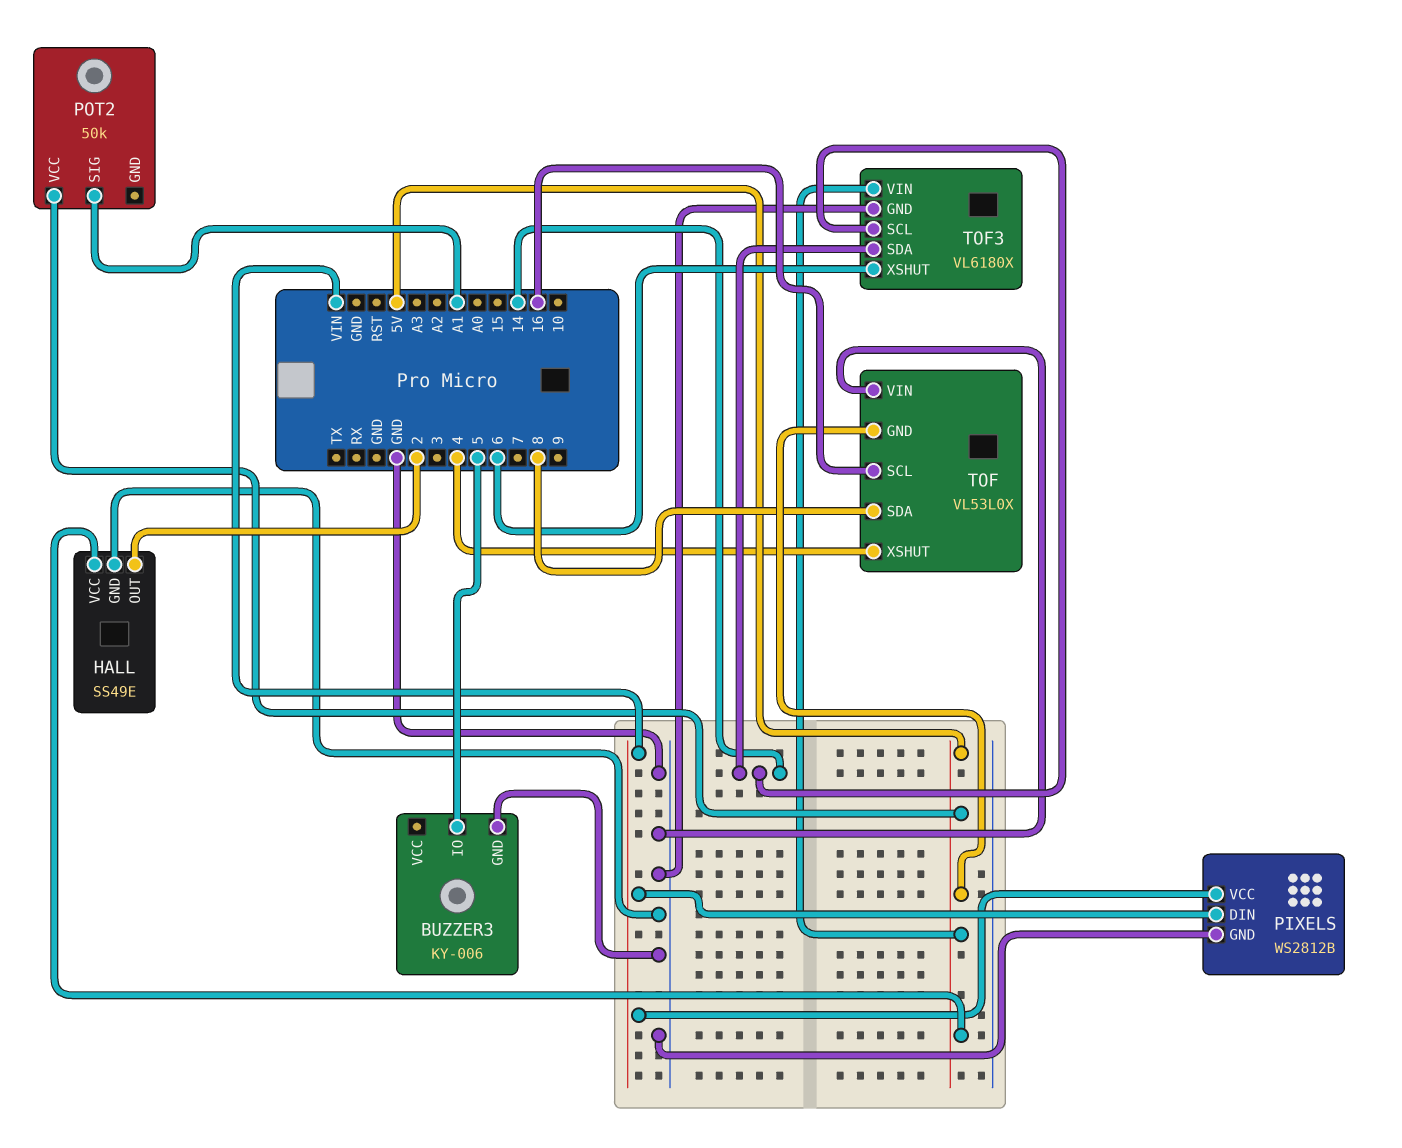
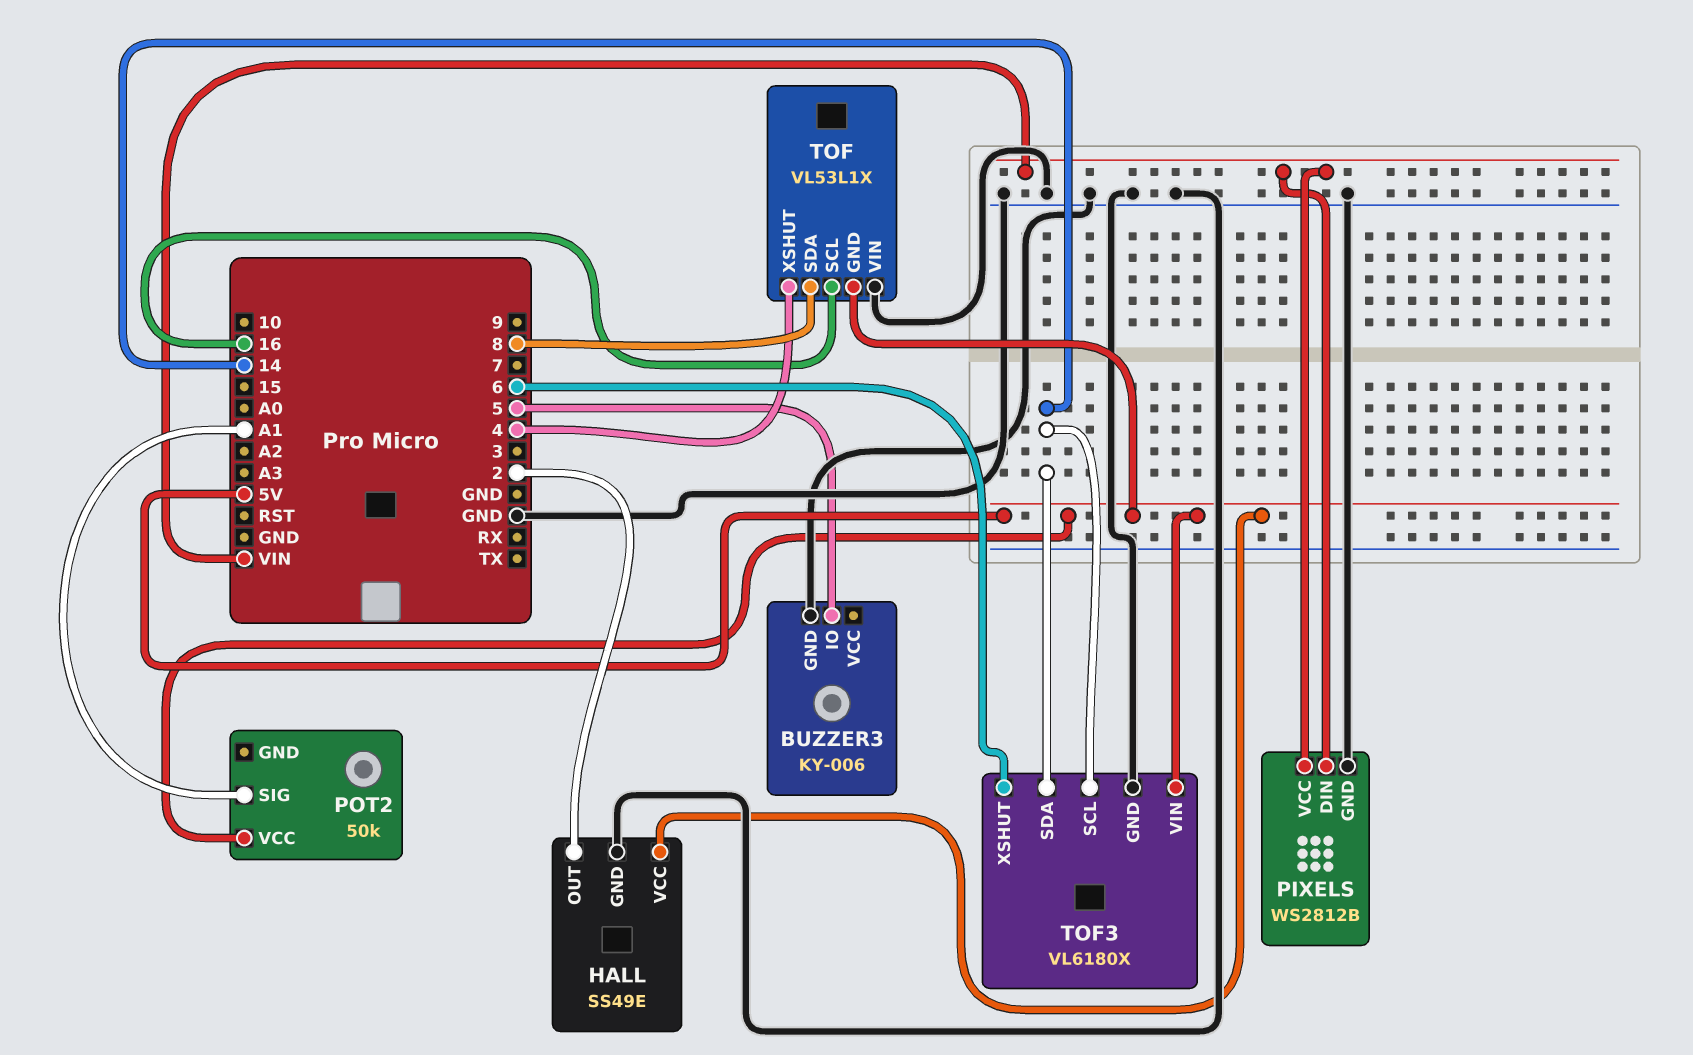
TOF: VL53L0X -> VL53L1X

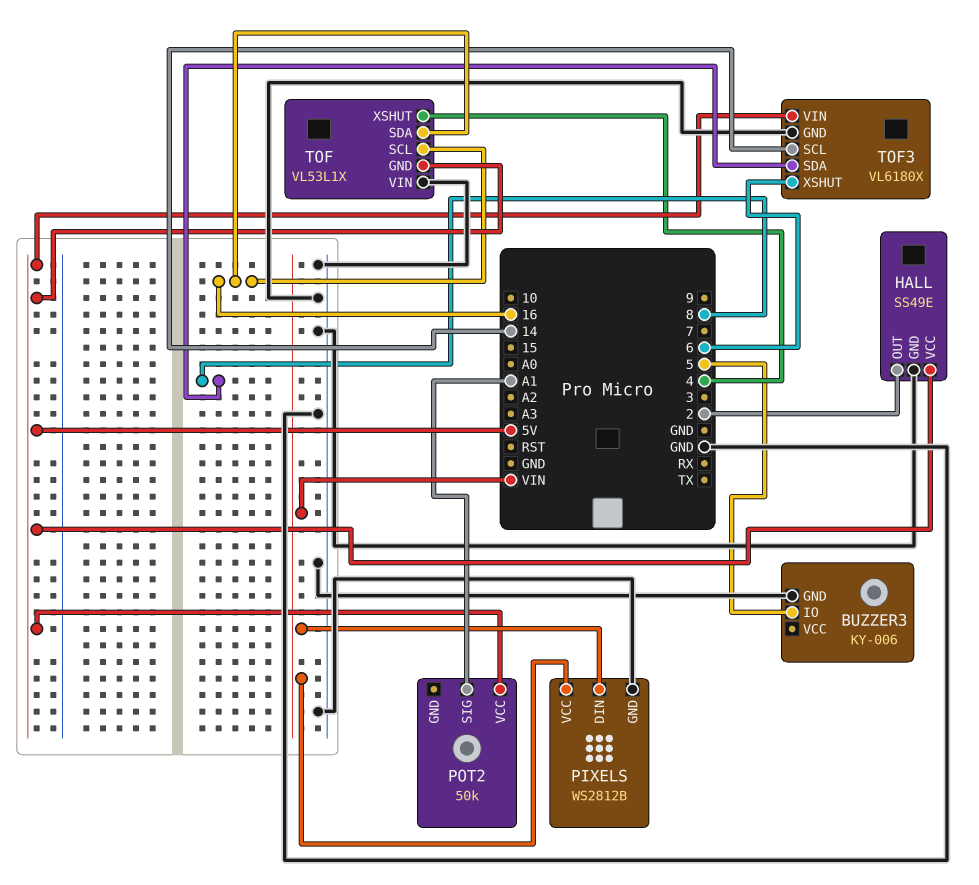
TOF pin SDA: 8 -> 16
TOF3 pin SDA: 14 -> 8

